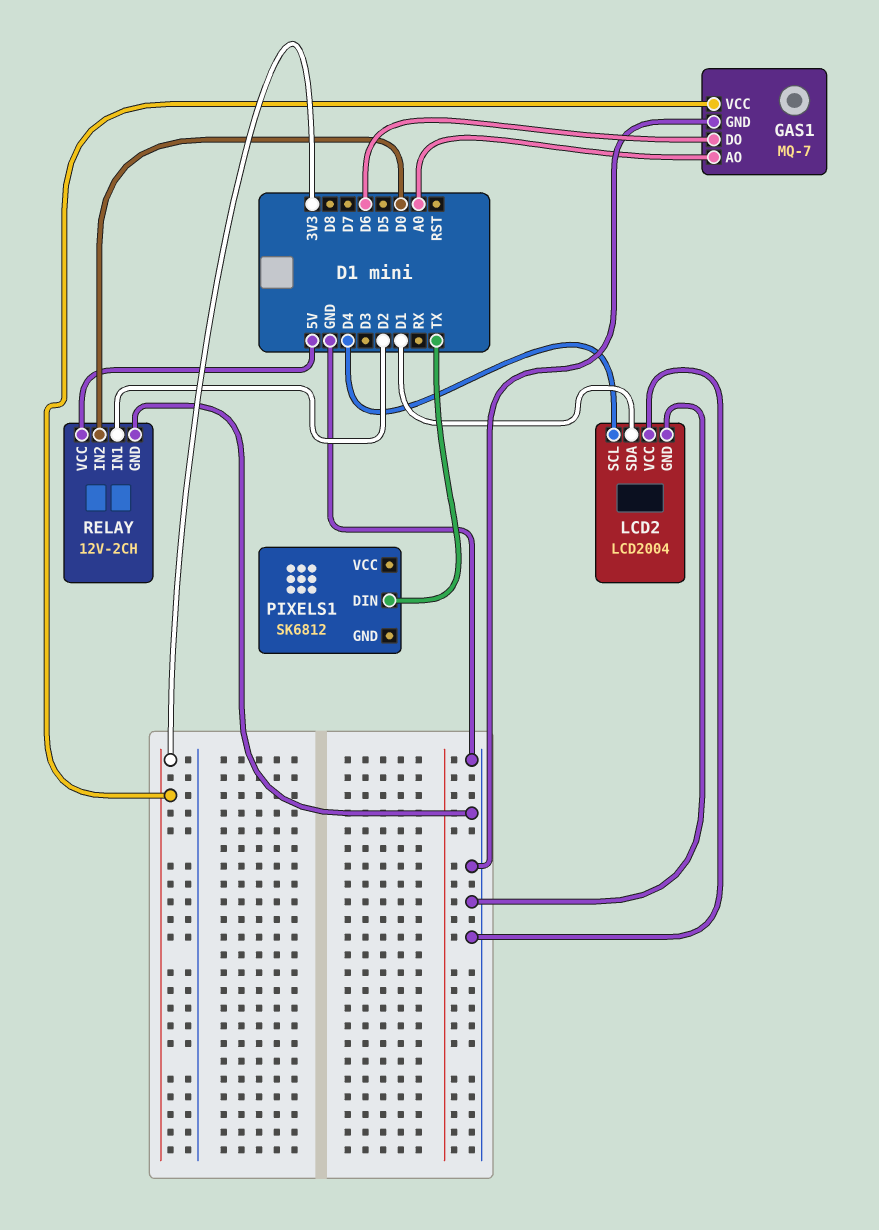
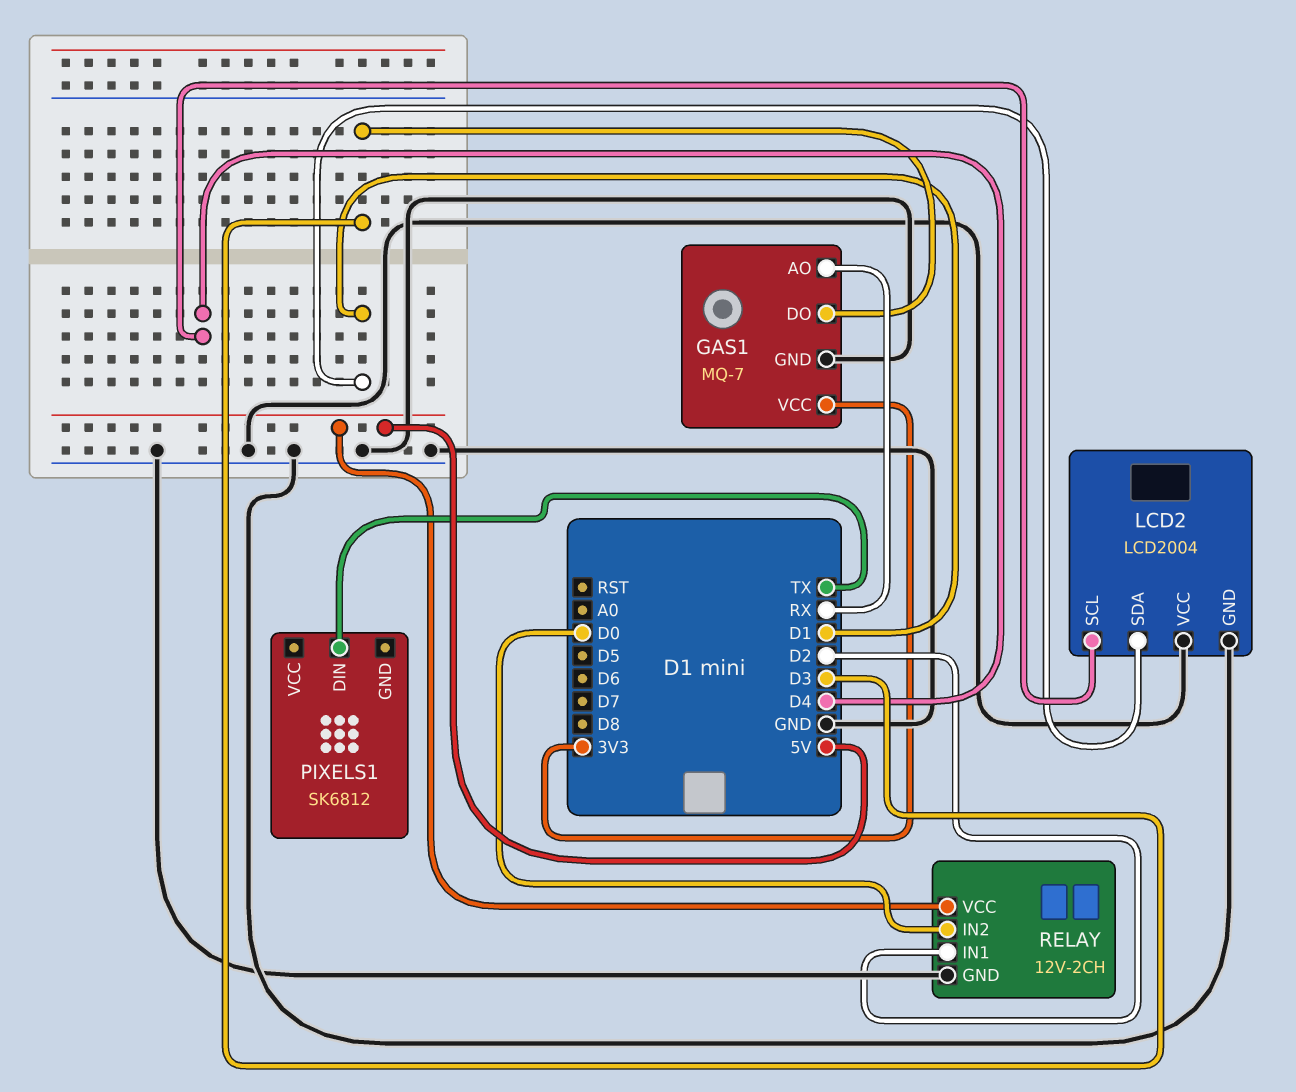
GAS1 pin AO: A0 -> RX
GAS1 pin DO: D6 -> D3

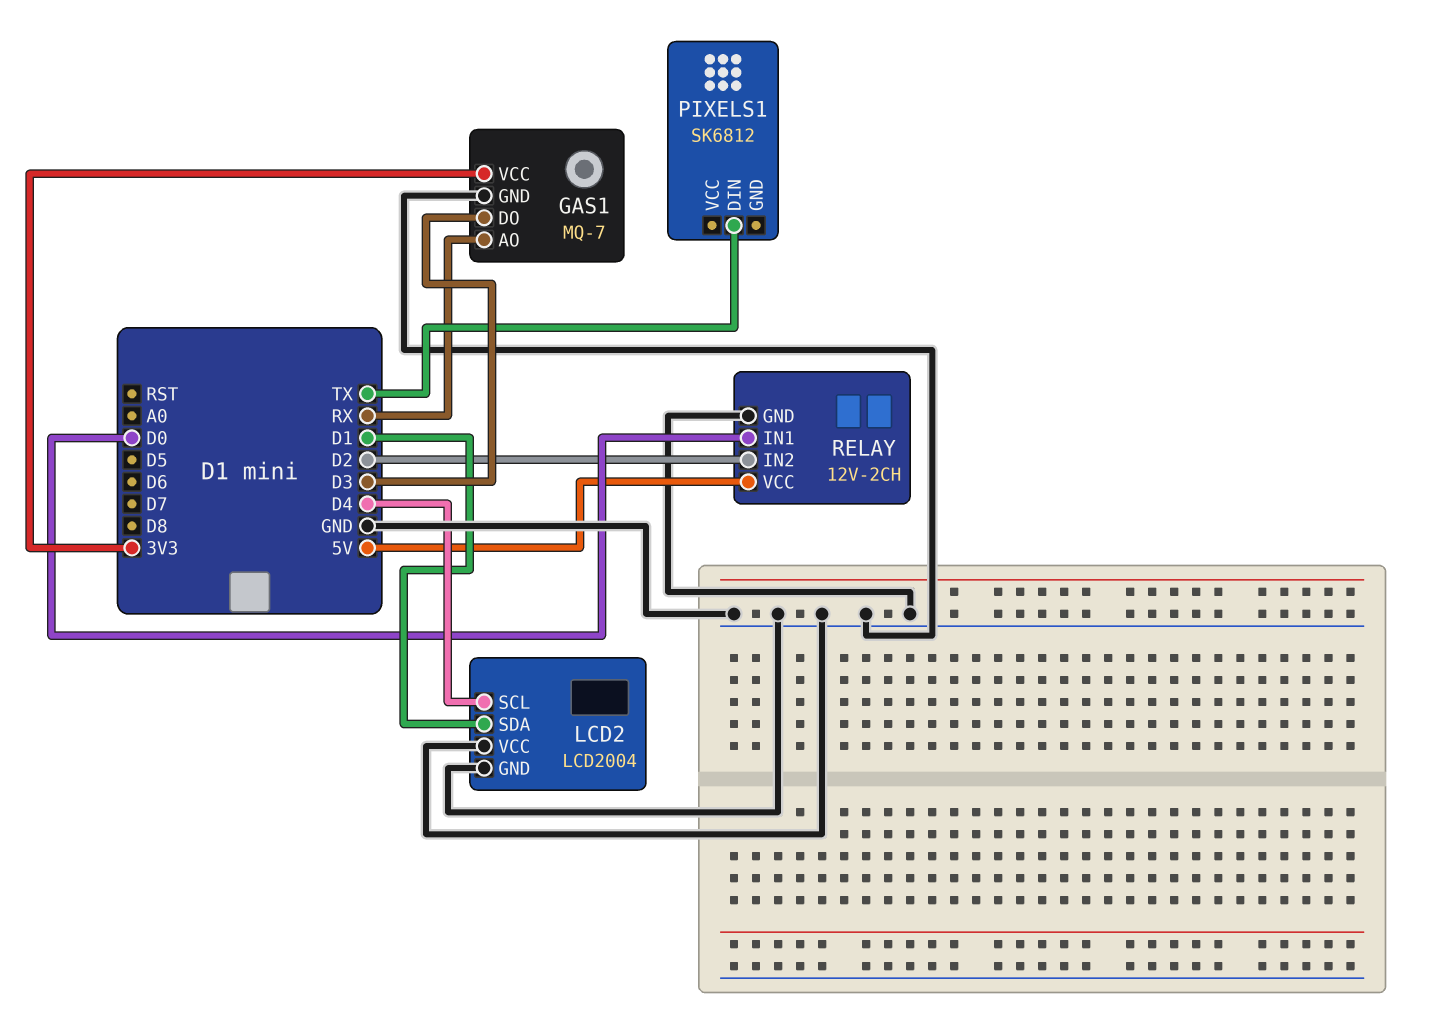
RELAY pin IN1: D2 -> D0
RELAY pin IN2: D0 -> D2

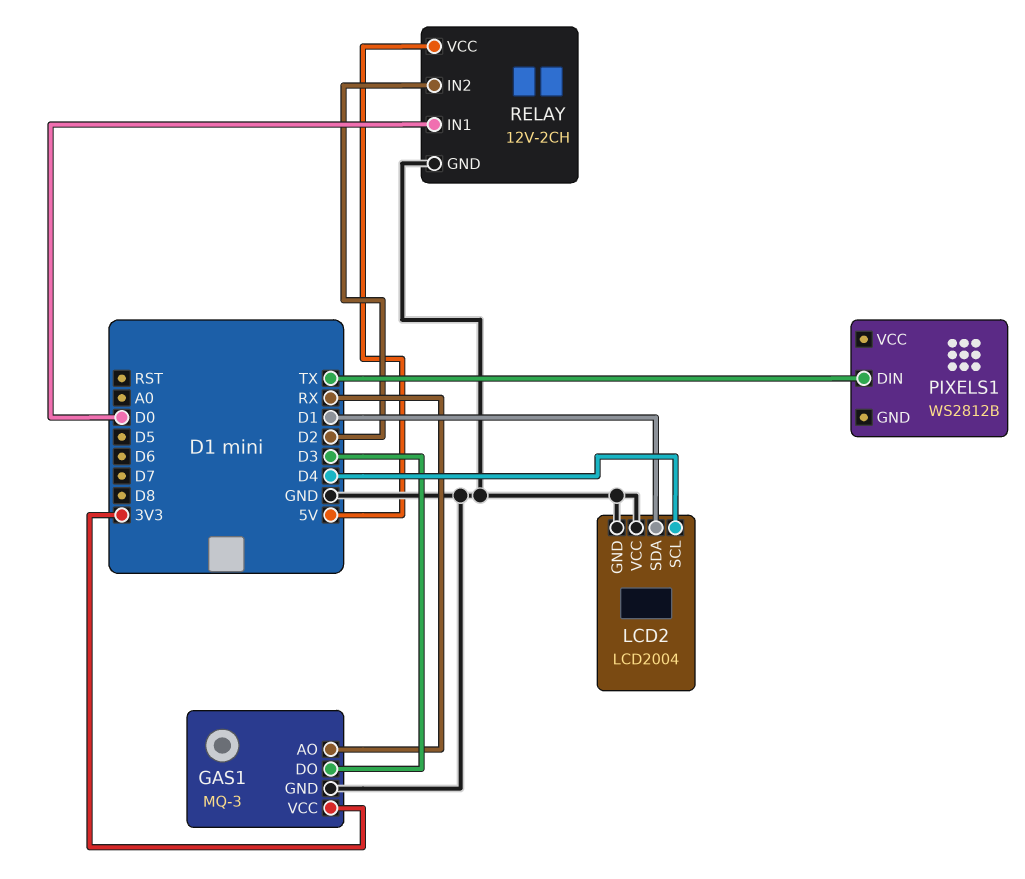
GAS1: MQ-7 -> MQ-3
PIXELS1: SK6812 -> WS2812B

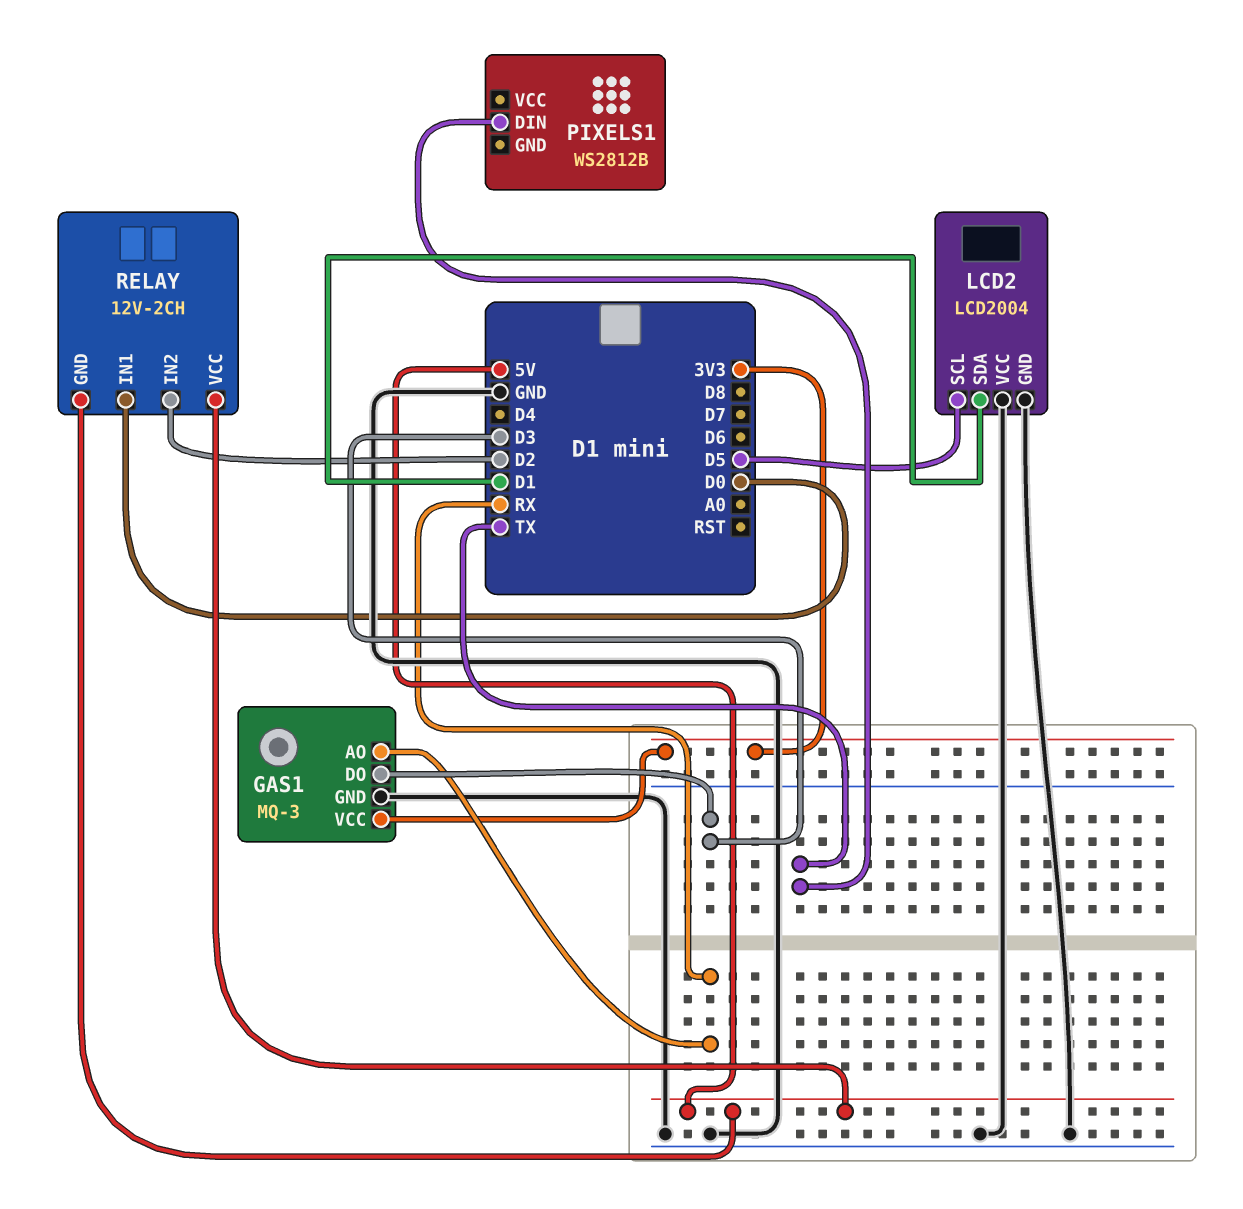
LCD2 pin SCL: D4 -> D5
RELAY pin GND: GND -> 5V

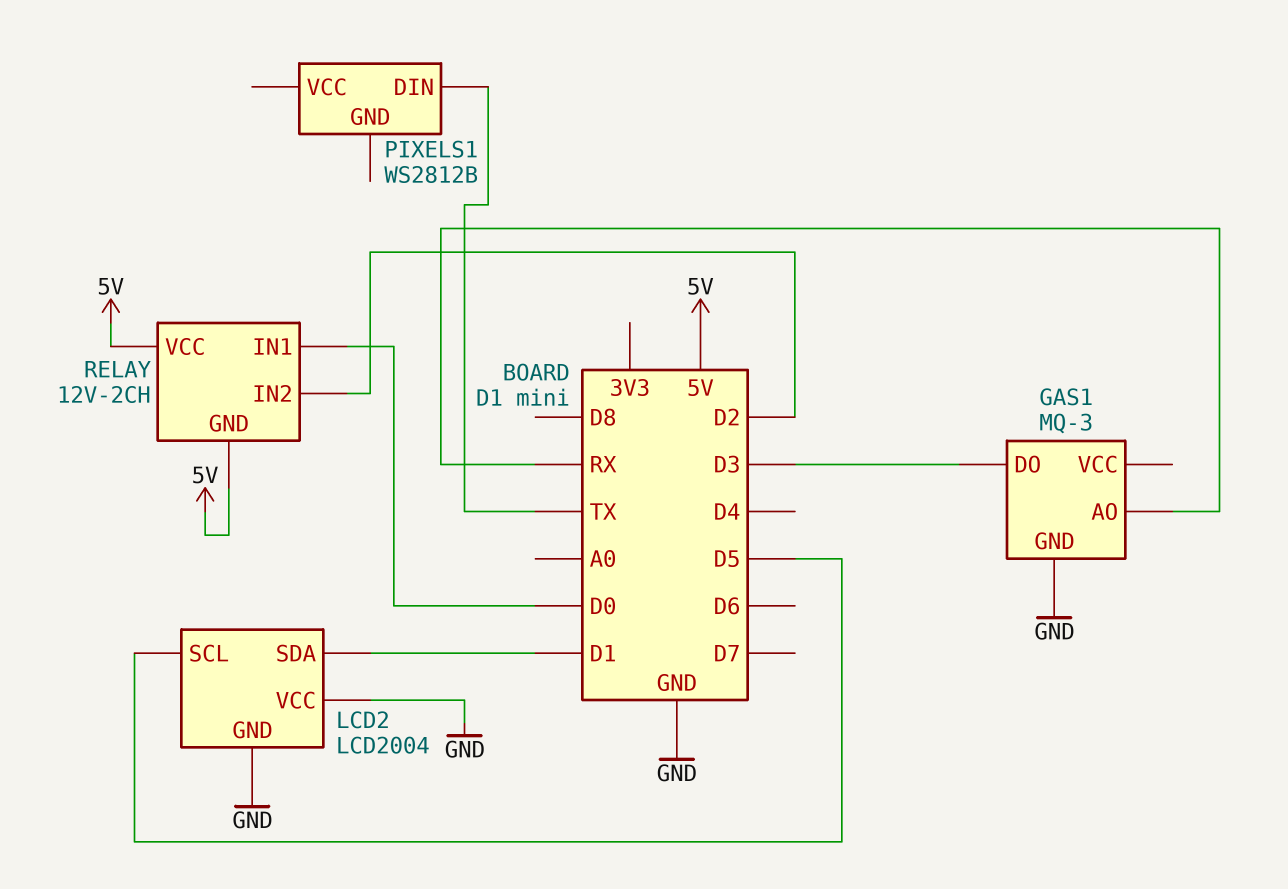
GAS1 pin VCC: 3V3 -> none

